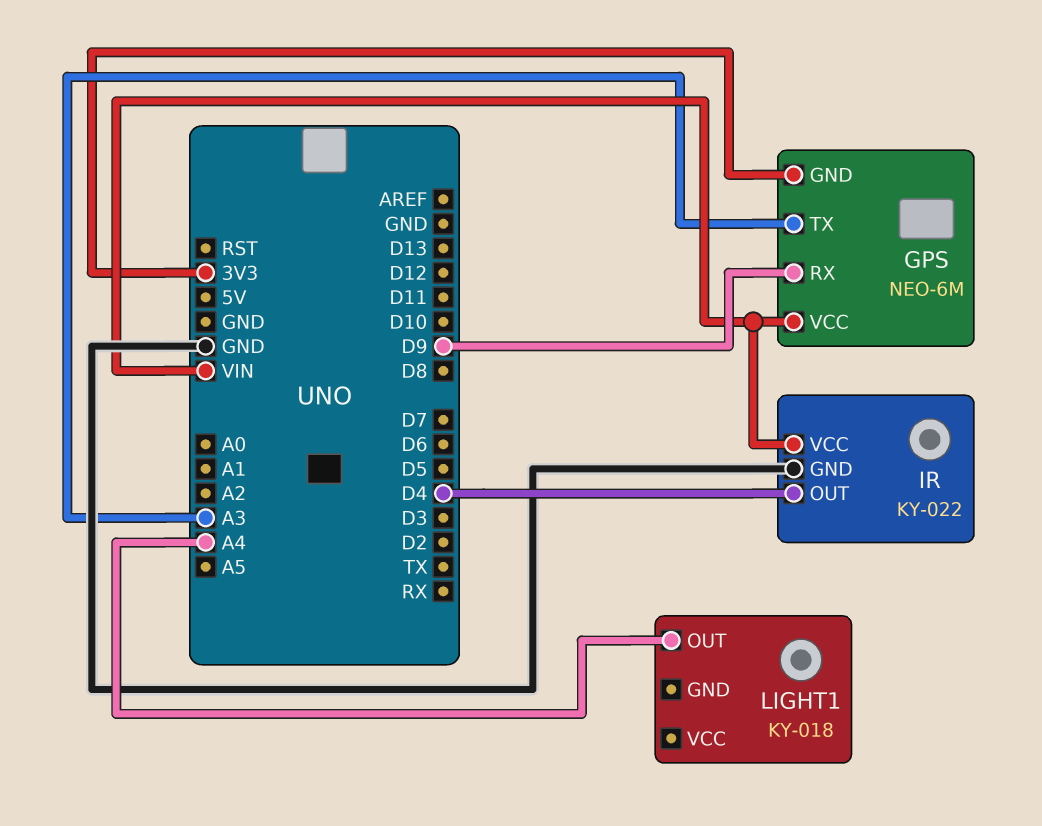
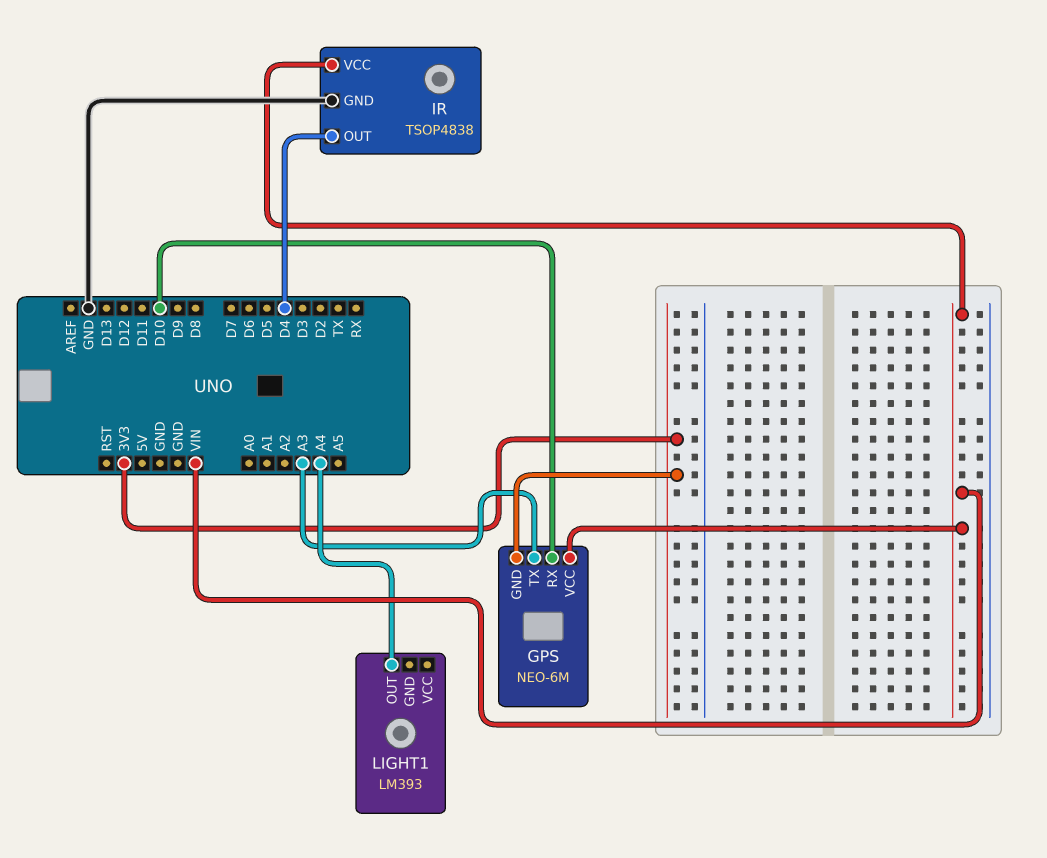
GPS pin RX: D9 -> D10
IR: KY-022 -> TSOP4838
LIGHT1: KY-018 -> LM393

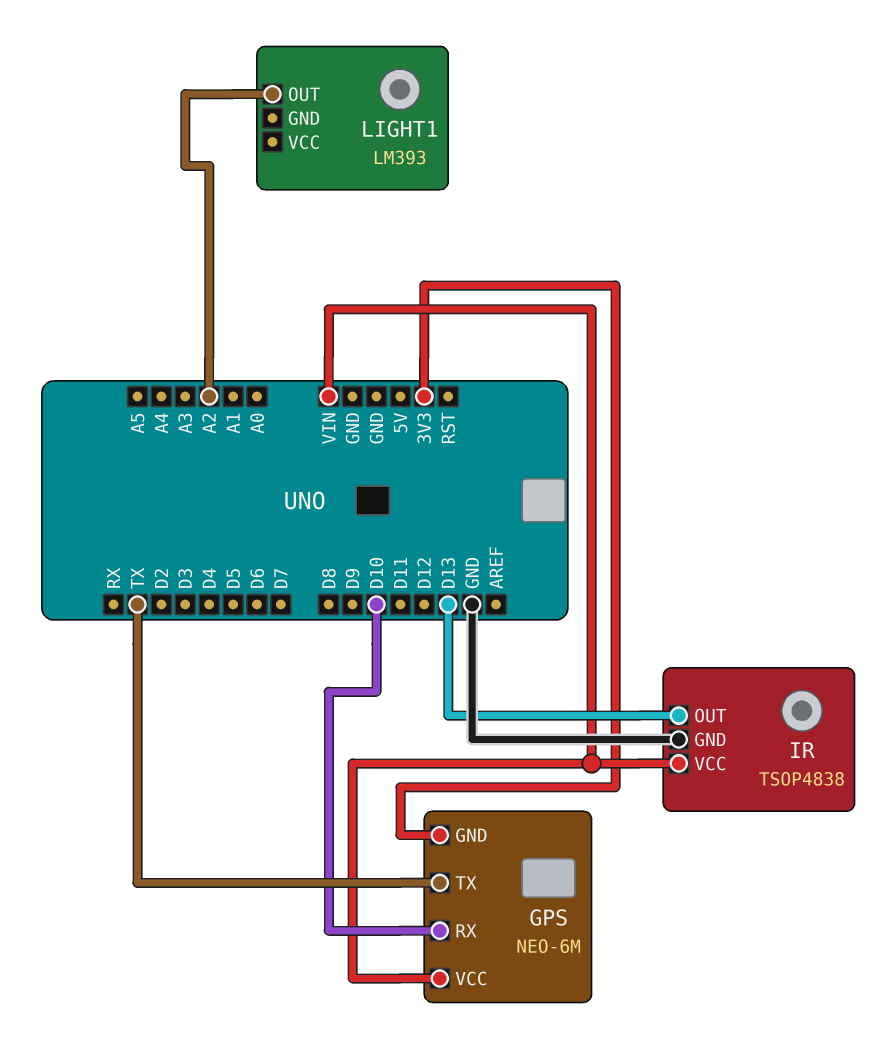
GPS pin TX: A3 -> TX
IR pin OUT: D4 -> D13
LIGHT1 pin OUT: A4 -> A2

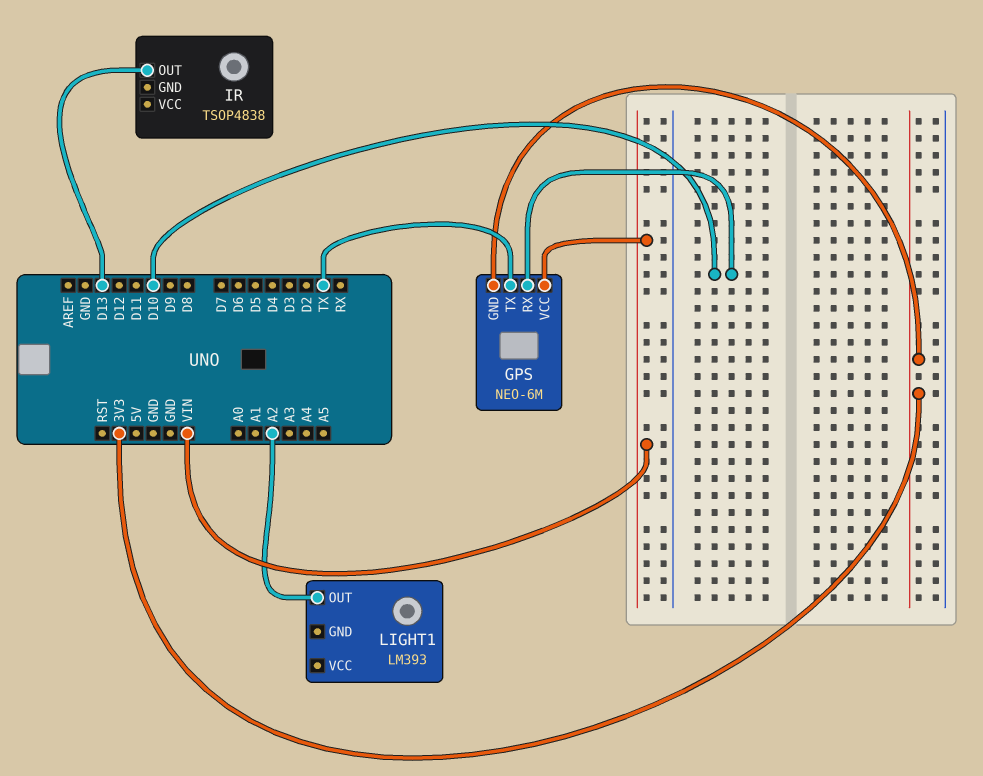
IR pin GND: GND -> none
IR pin VCC: VIN -> none

